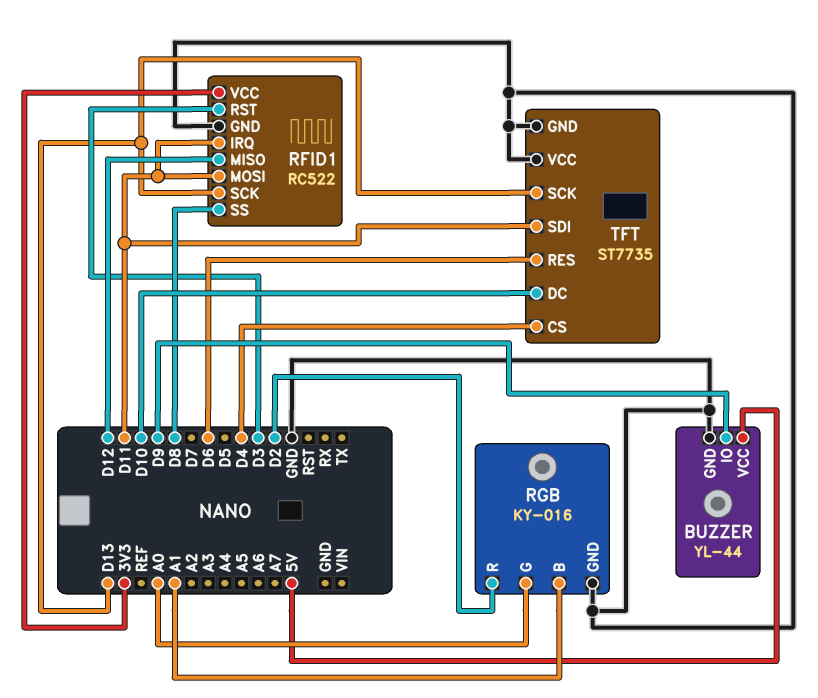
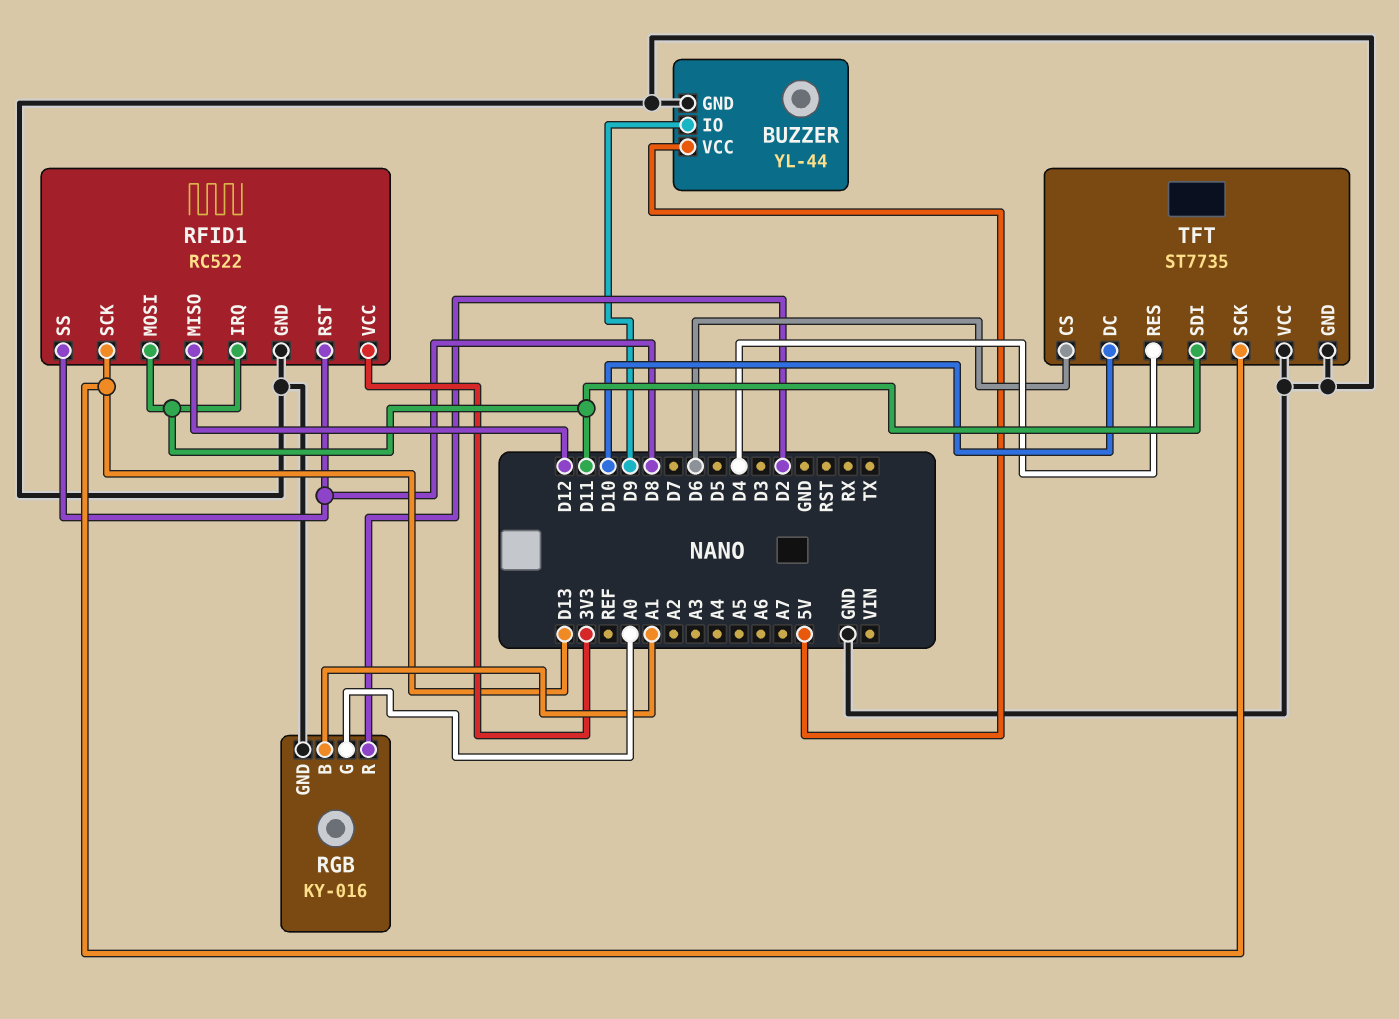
RFID1 pin RST: D3 -> D8
TFT pin CS: D4 -> D6
TFT pin RES: D6 -> D4

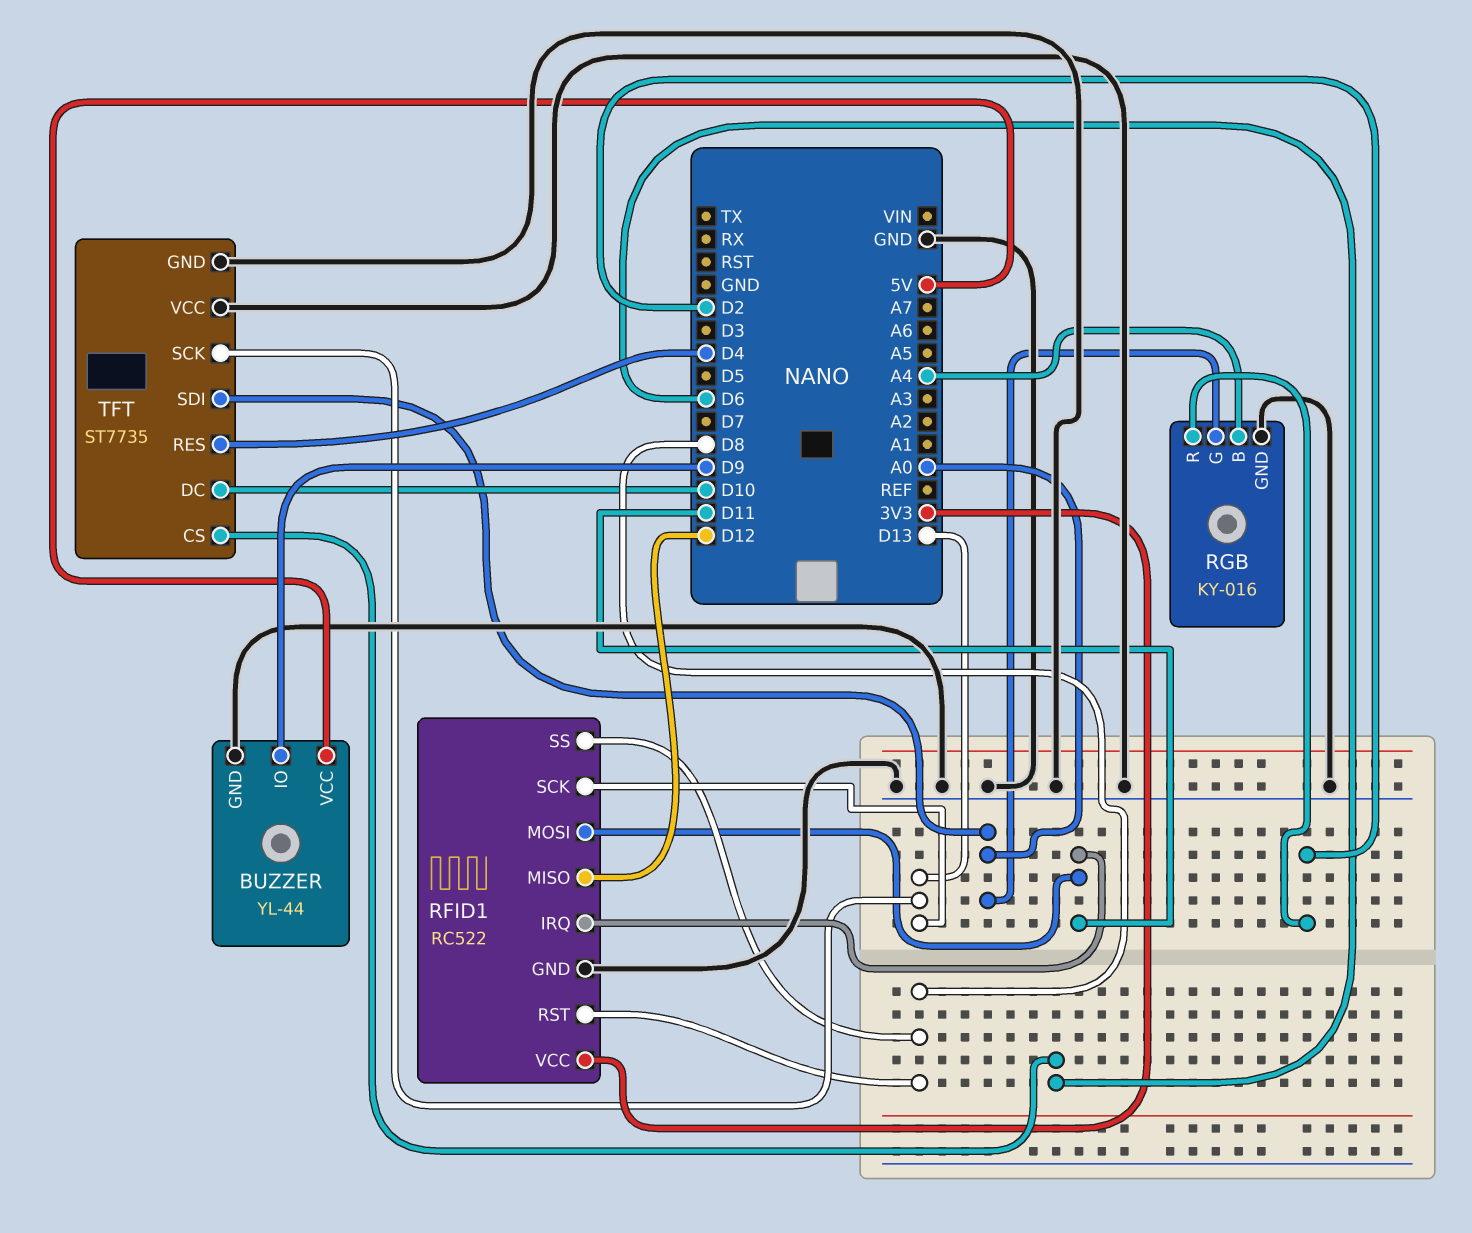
RGB pin B: A1 -> A4
TFT pin SDI: D11 -> A0

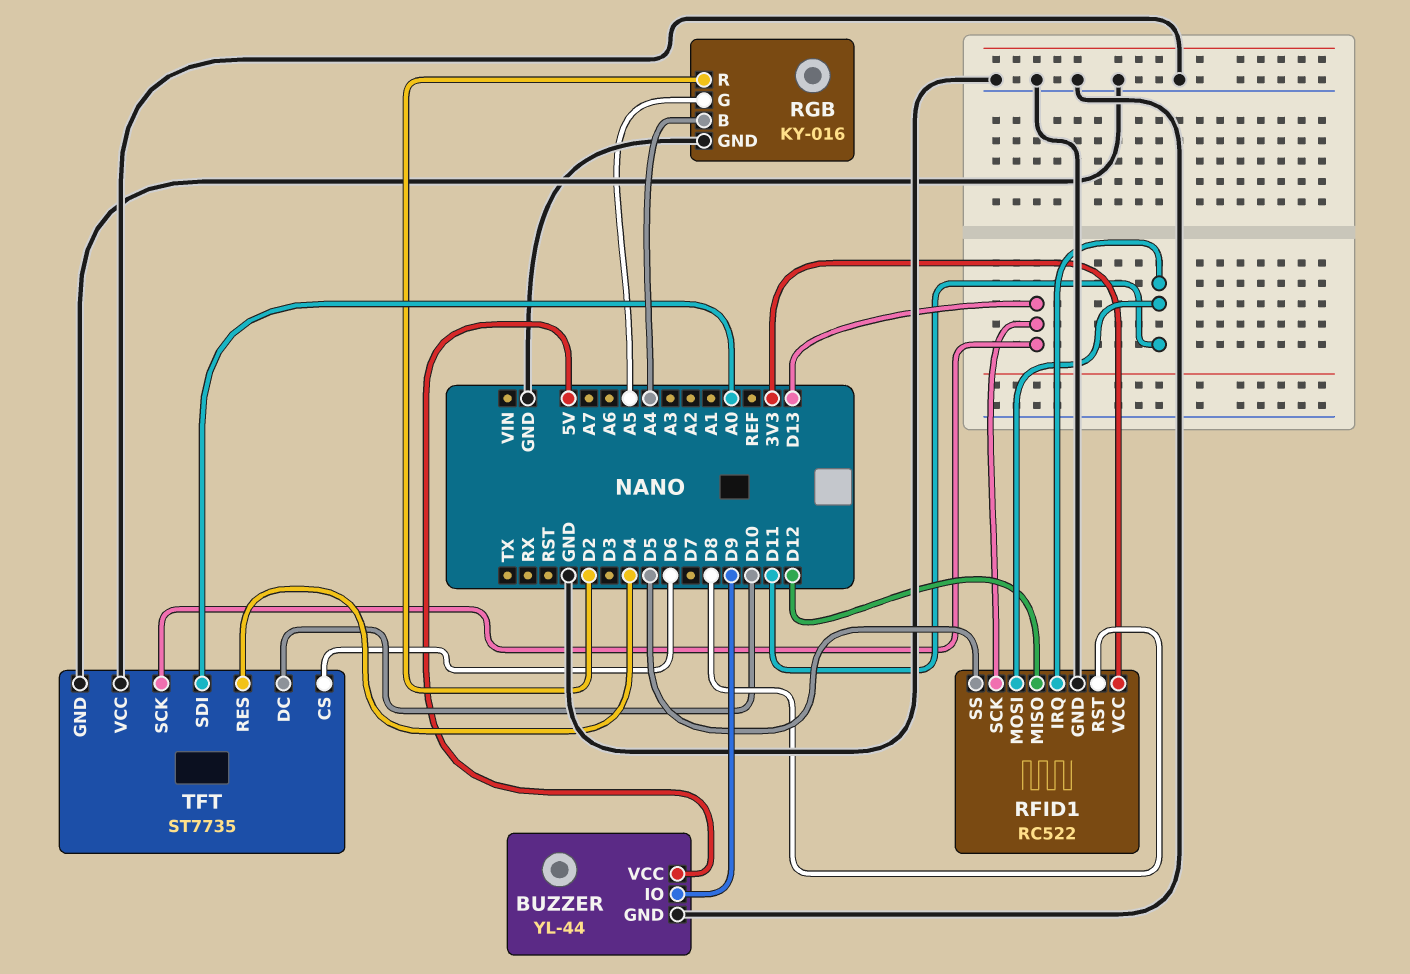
RFID1 pin SS: D8 -> D5
RGB pin G: A0 -> A5

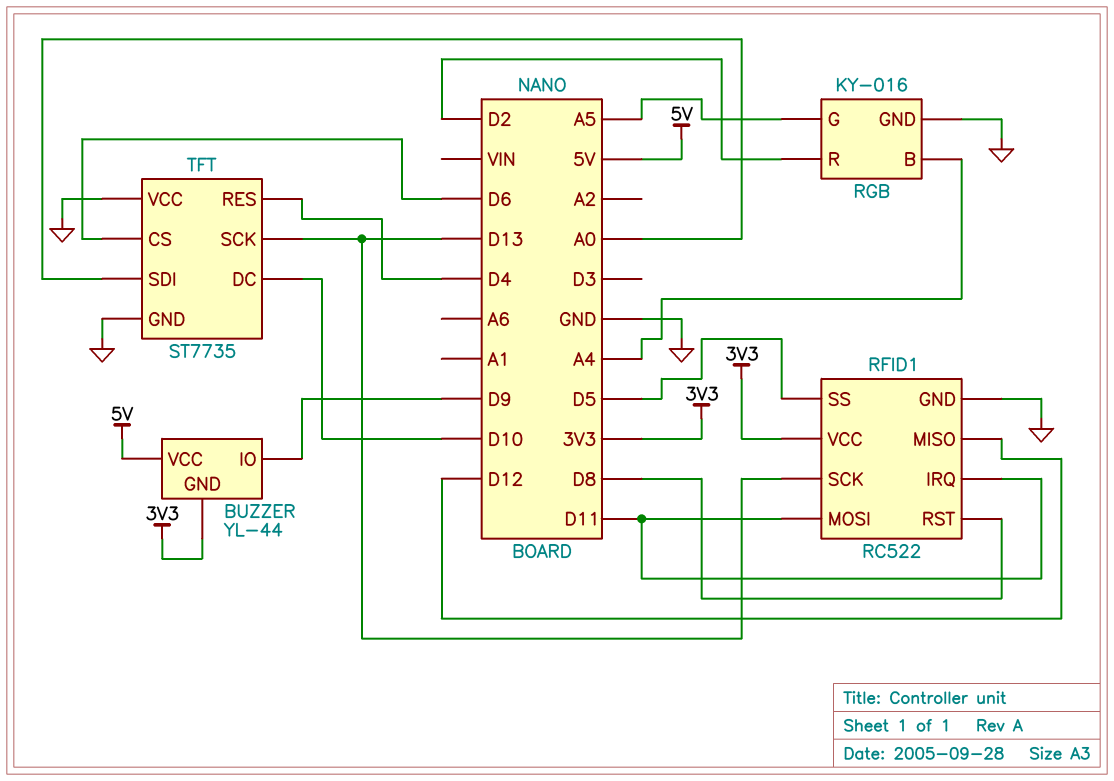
BUZZER pin GND: GND -> 3V3

